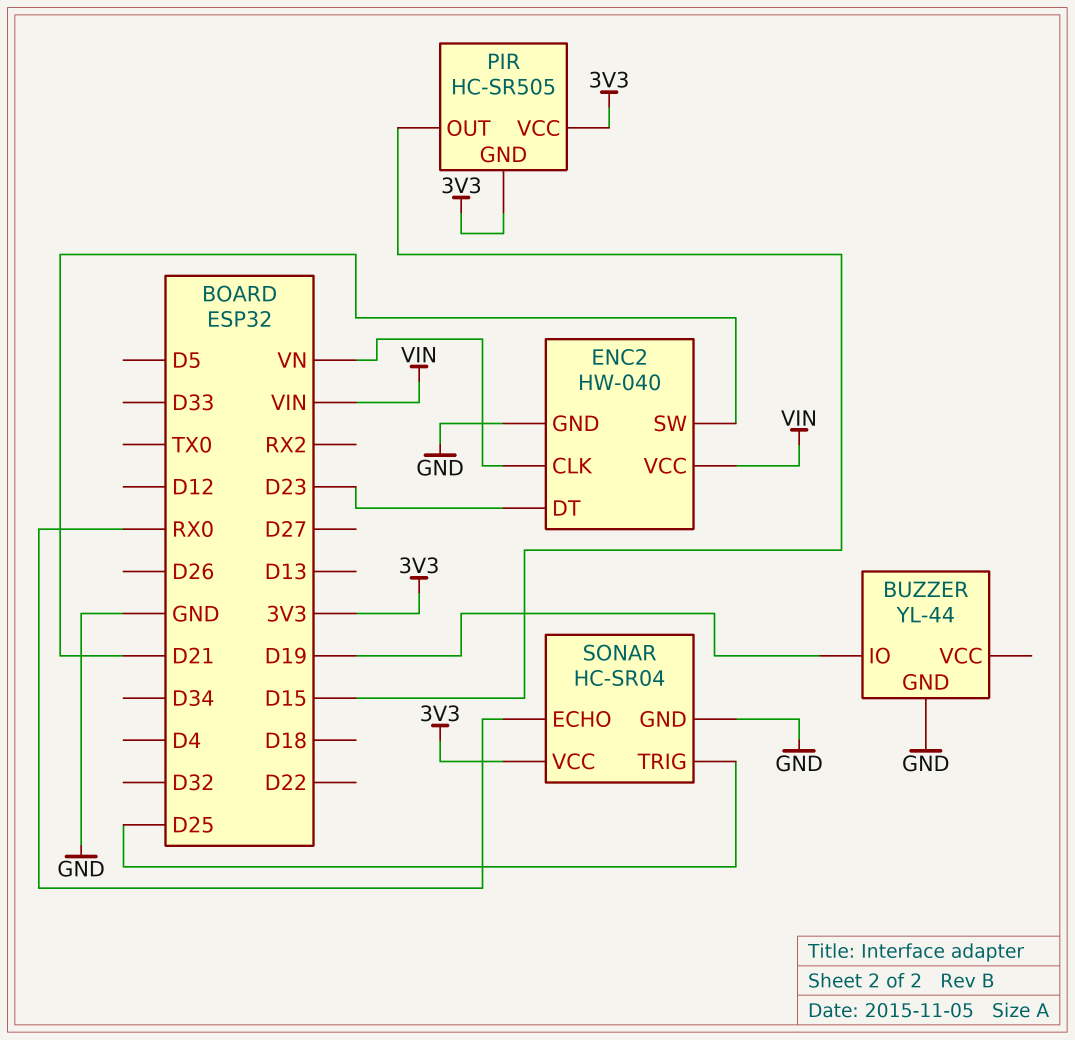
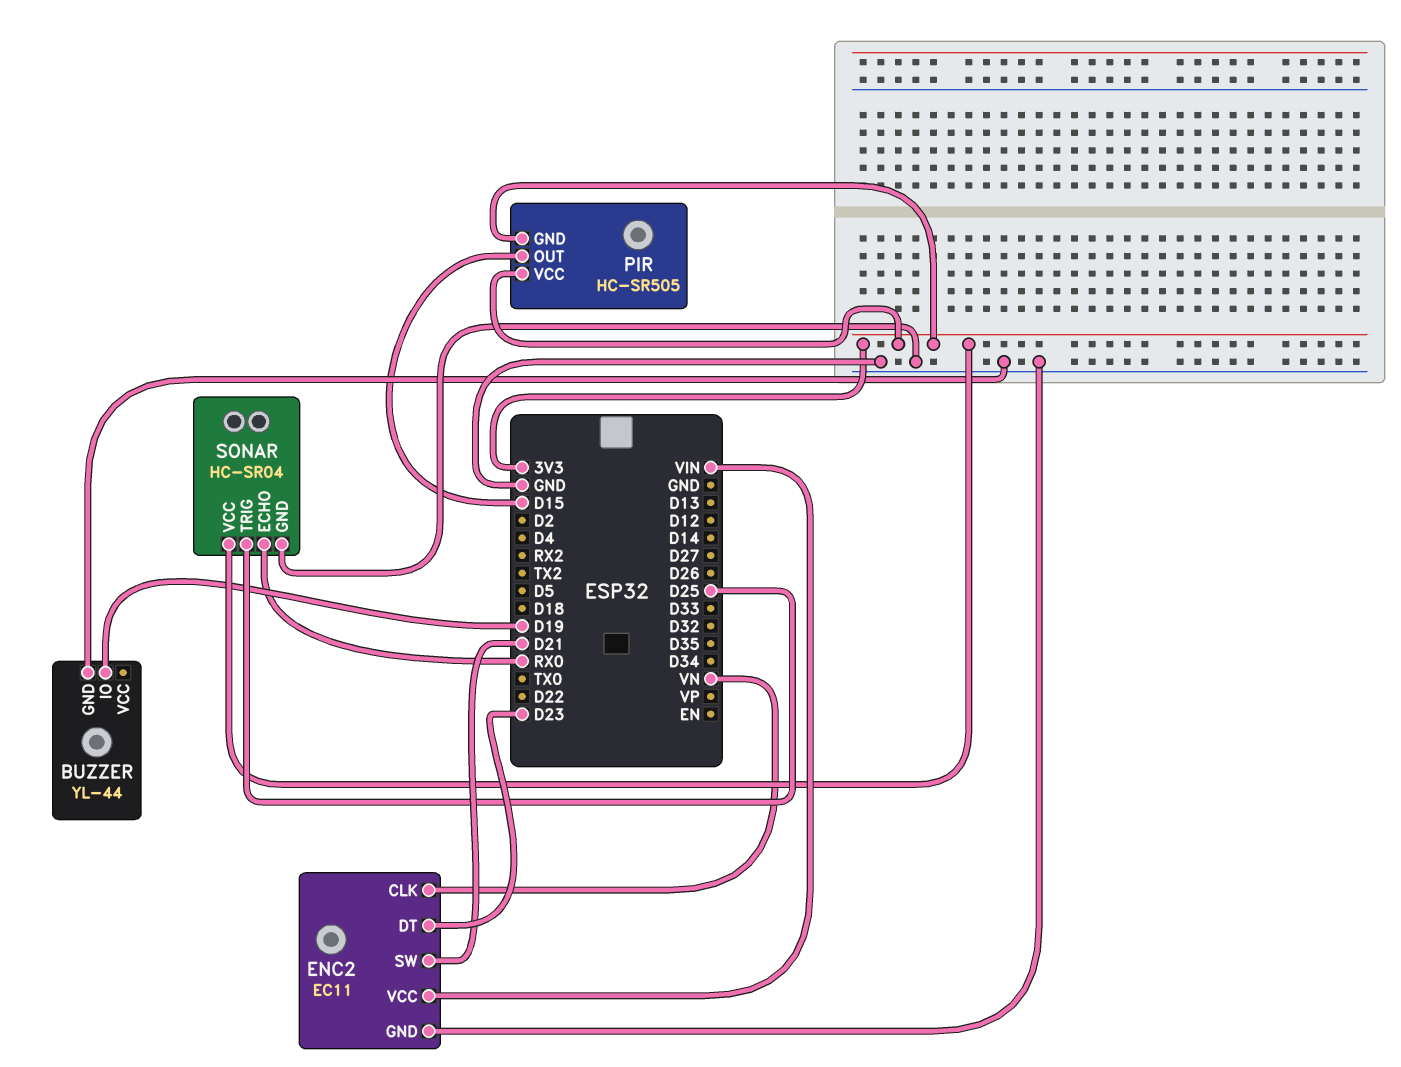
ENC2: HW-040 -> EC11

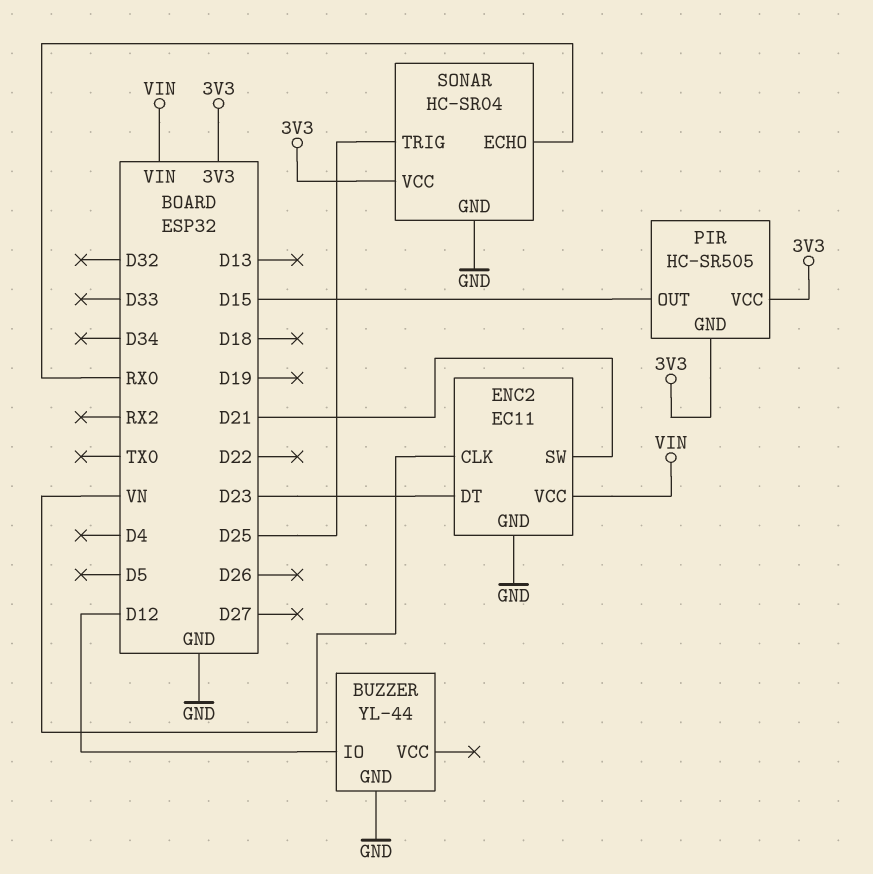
BUZZER pin IO: D19 -> D12

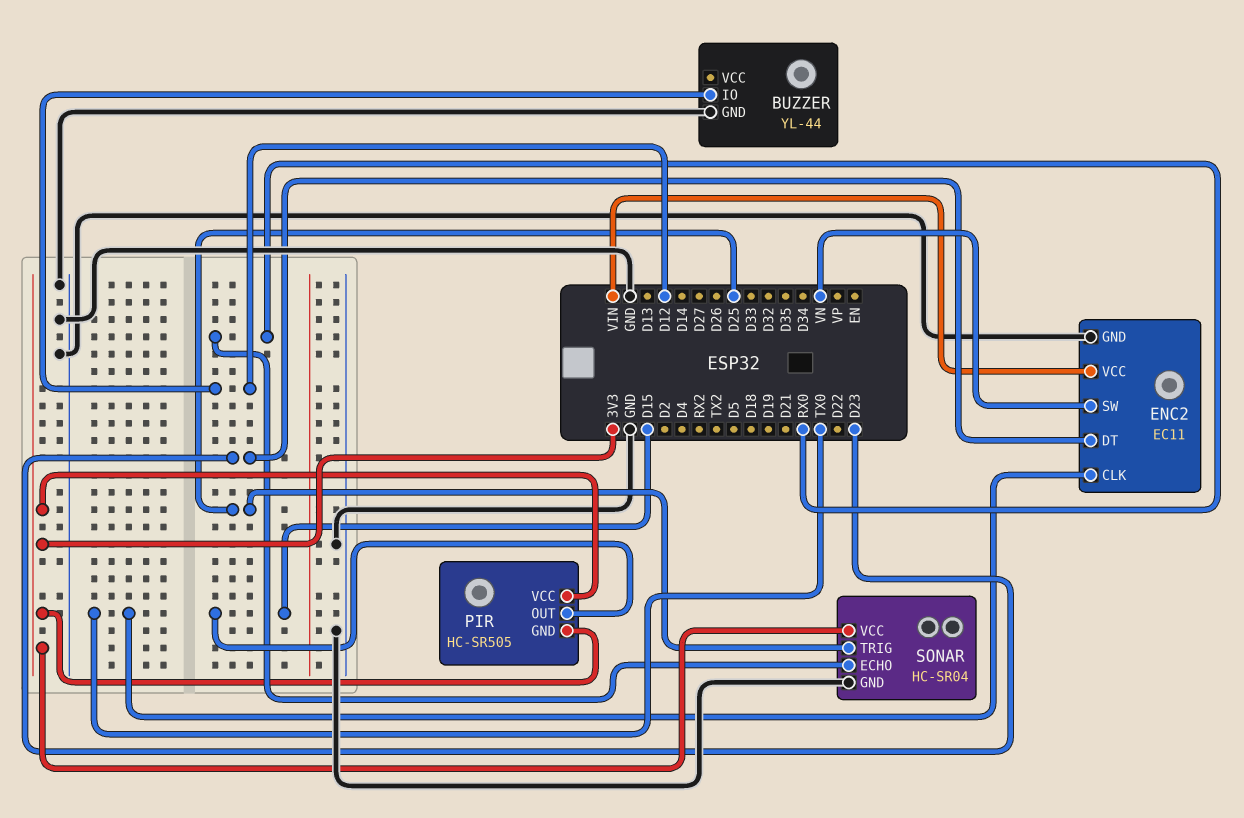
ENC2 pin CLK: VN -> TX0
ENC2 pin SW: D21 -> VN

